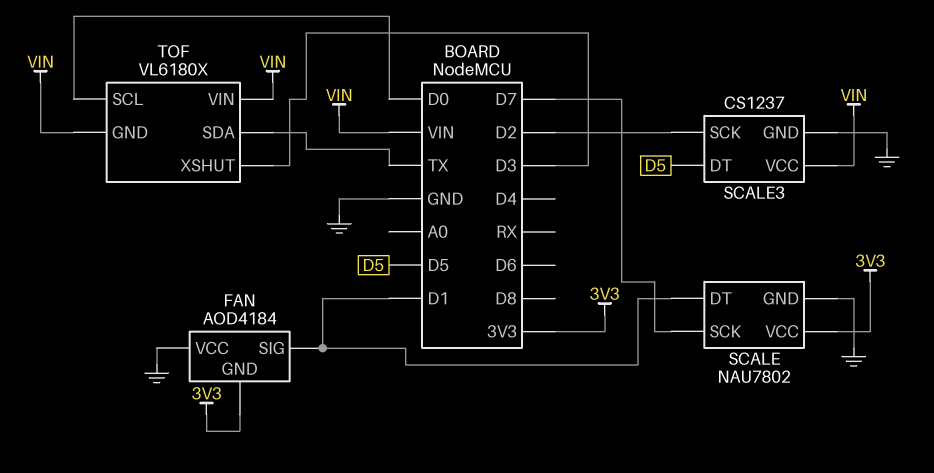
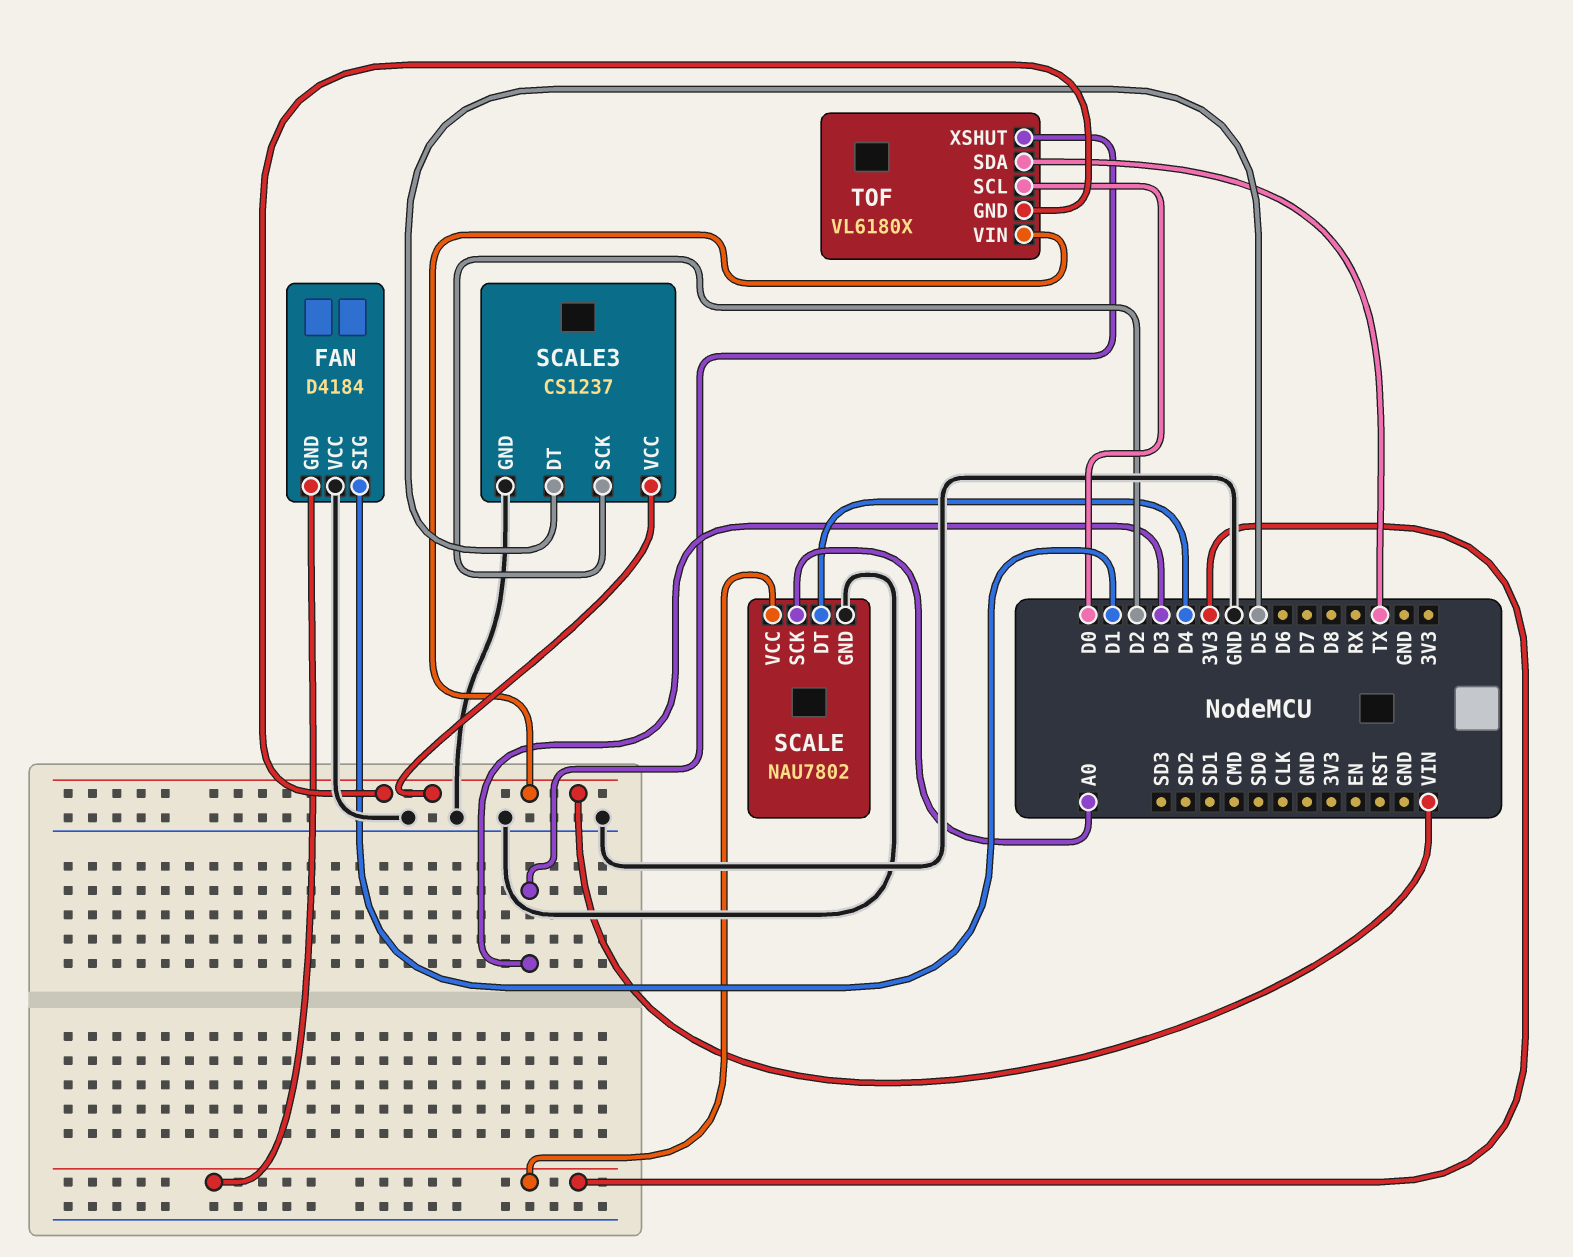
FAN: AOD4184 -> D4184
SCALE pin DT: D1 -> D4
SCALE pin SCK: D7 -> A0

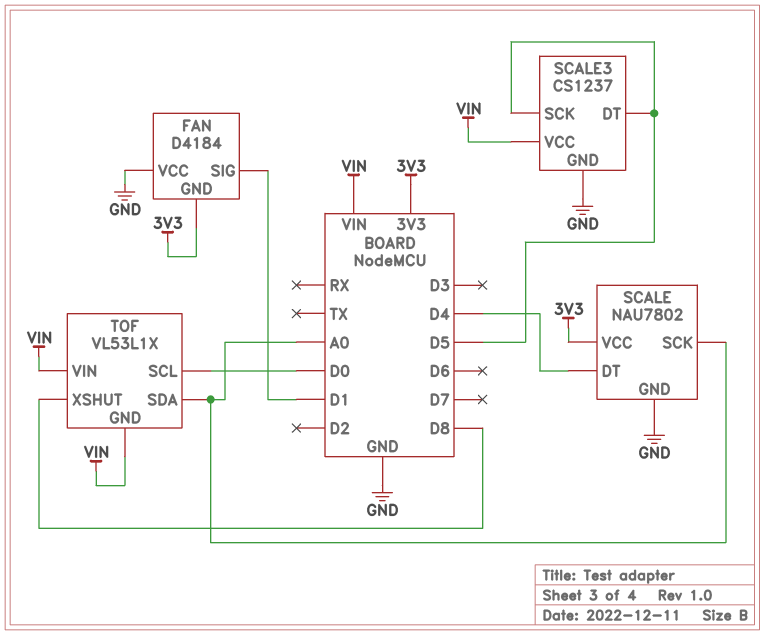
SCALE3 pin SCK: D2 -> D5
TOF: VL6180X -> VL53L1X
TOF pin SDA: TX -> A0
TOF pin XSHUT: D3 -> D8

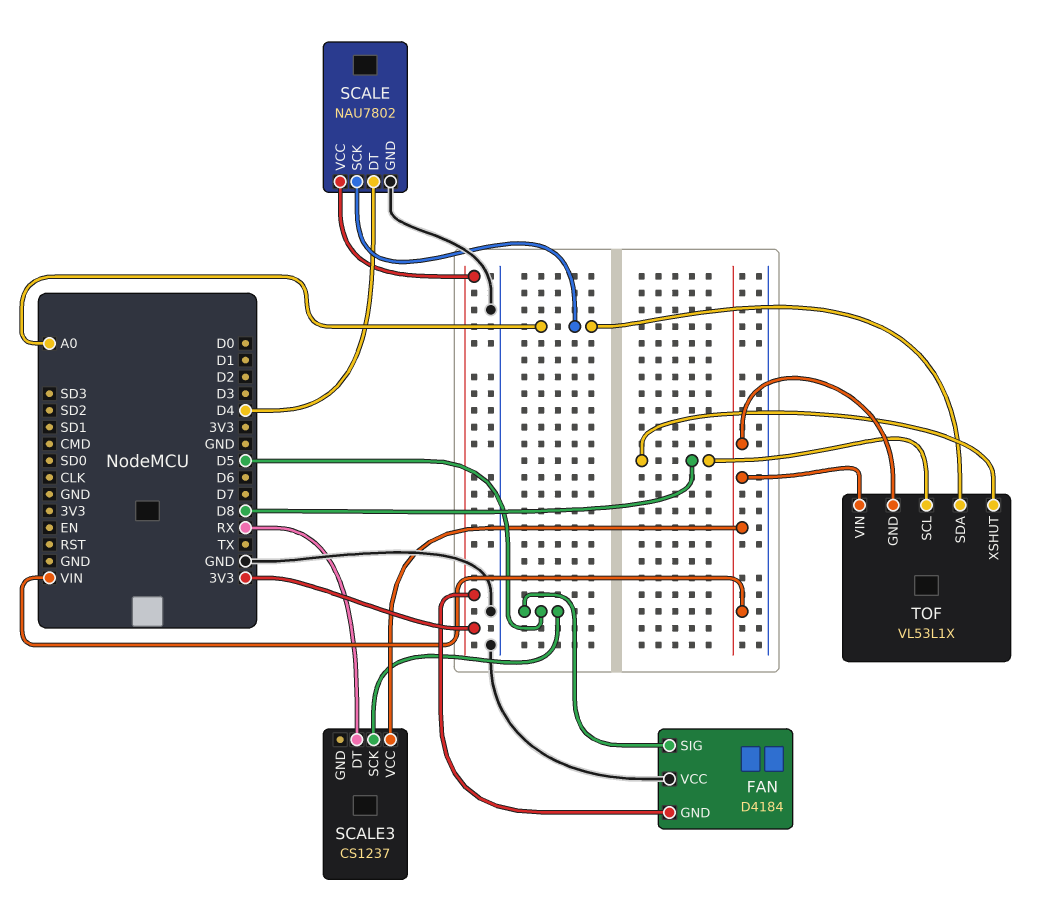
FAN pin SIG: D1 -> D5
SCALE3 pin DT: D5 -> RX
SCALE3 pin GND: GND -> none
TOF pin SCL: D0 -> D8

